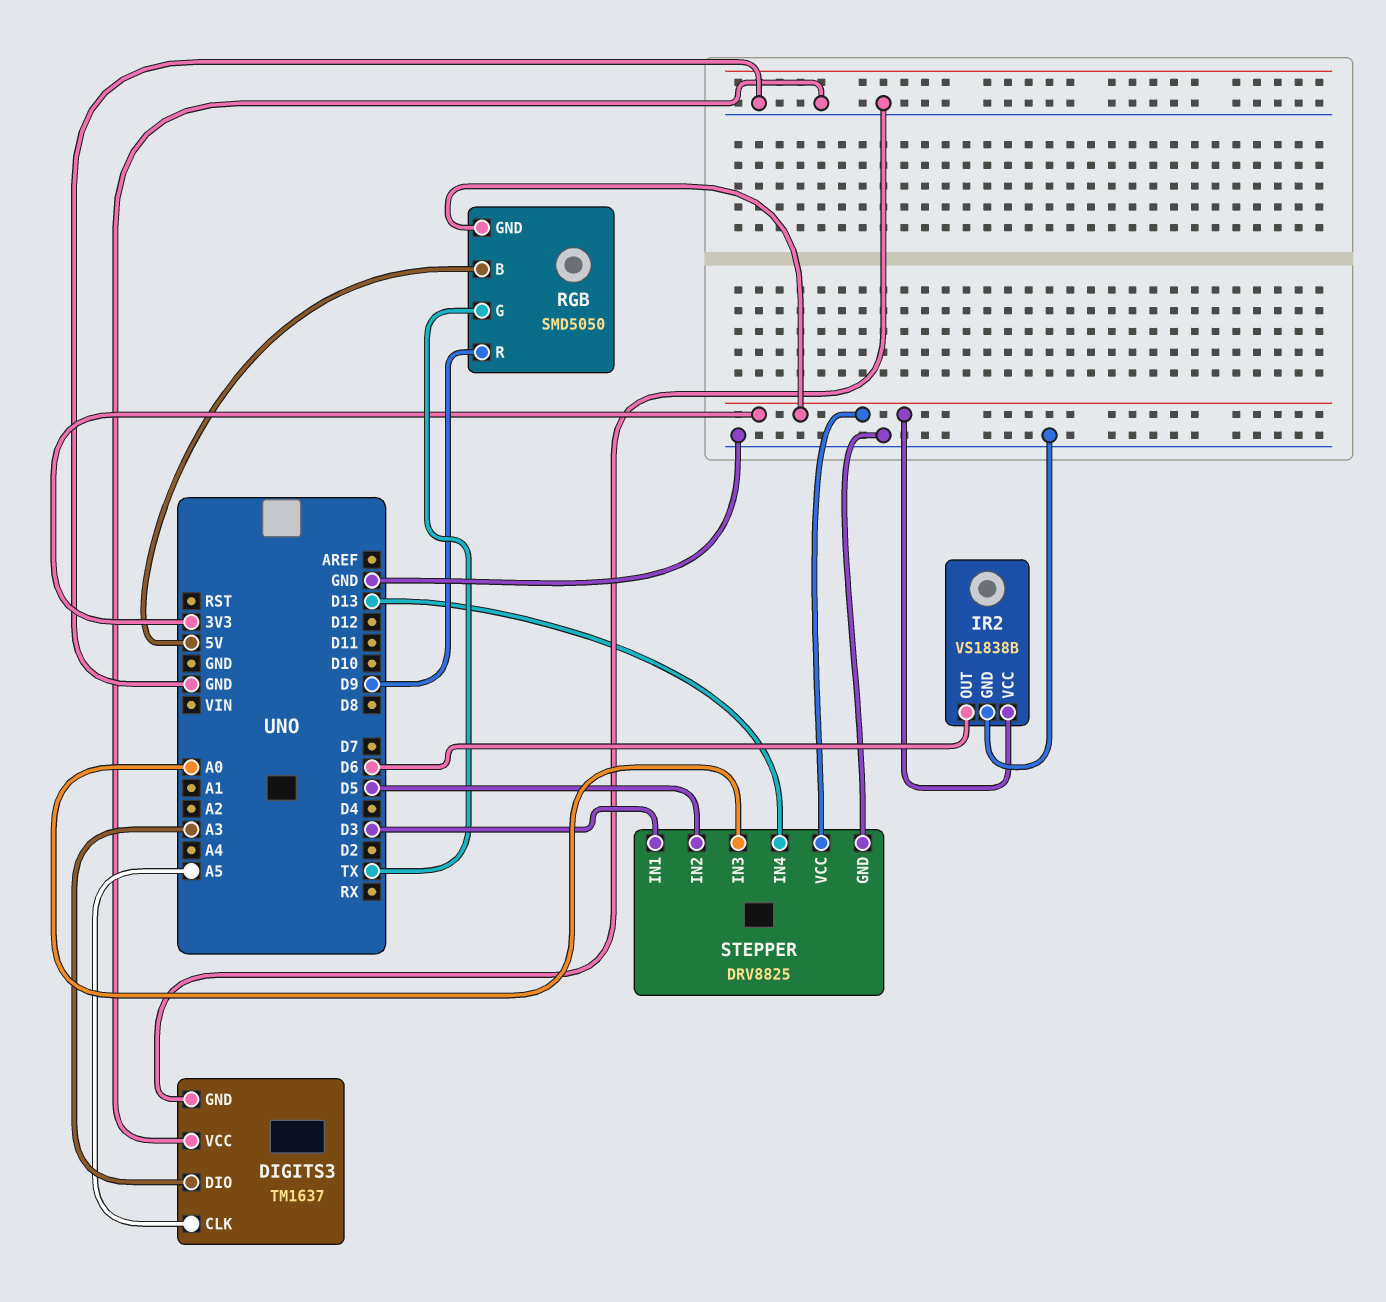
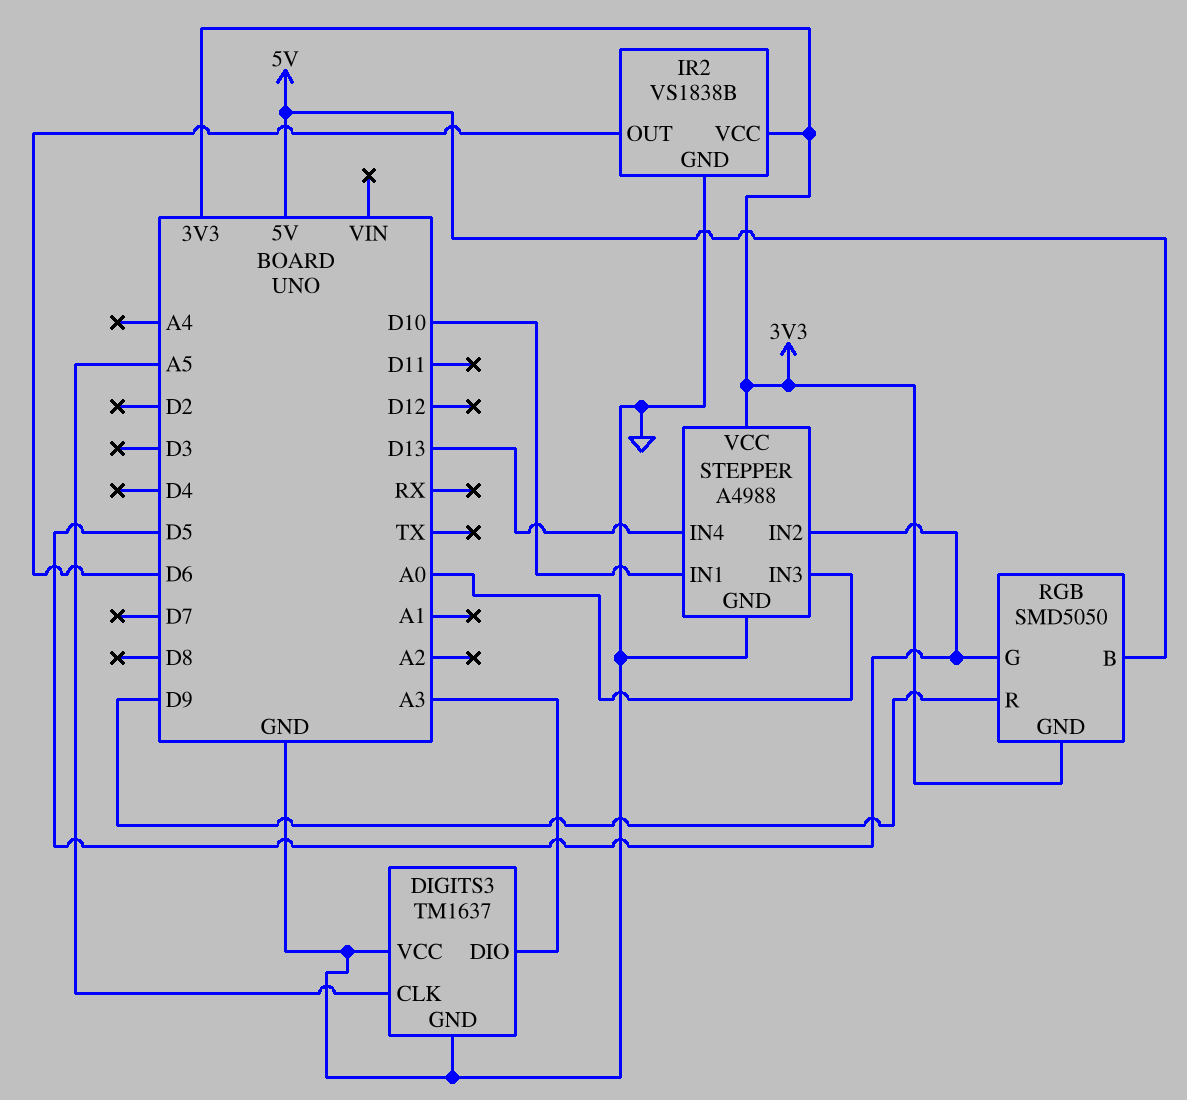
RGB pin G: TX -> D5
STEPPER: DRV8825 -> A4988
STEPPER pin IN1: D3 -> D10

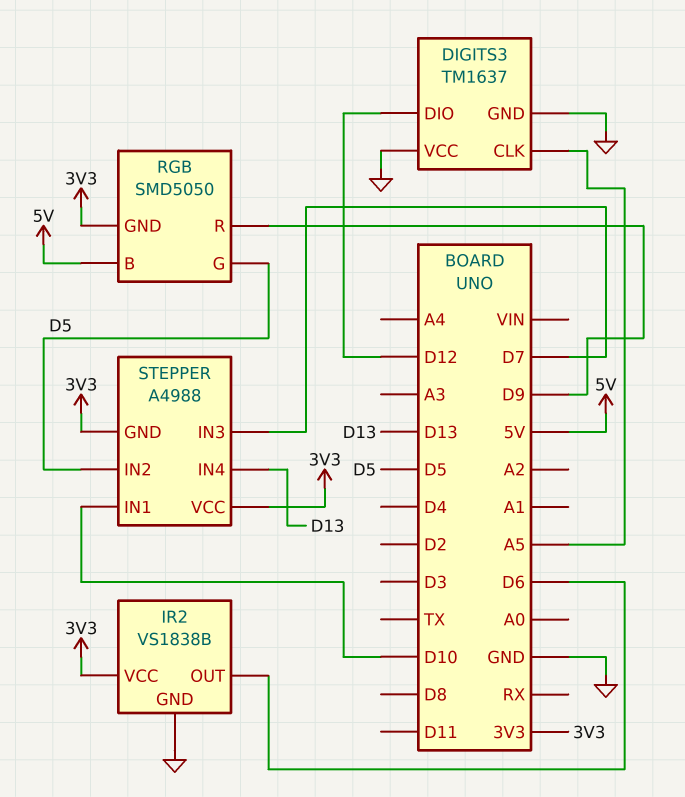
DIGITS3 pin DIO: A3 -> D12
STEPPER pin GND: GND -> 3V3
STEPPER pin IN3: A0 -> D7

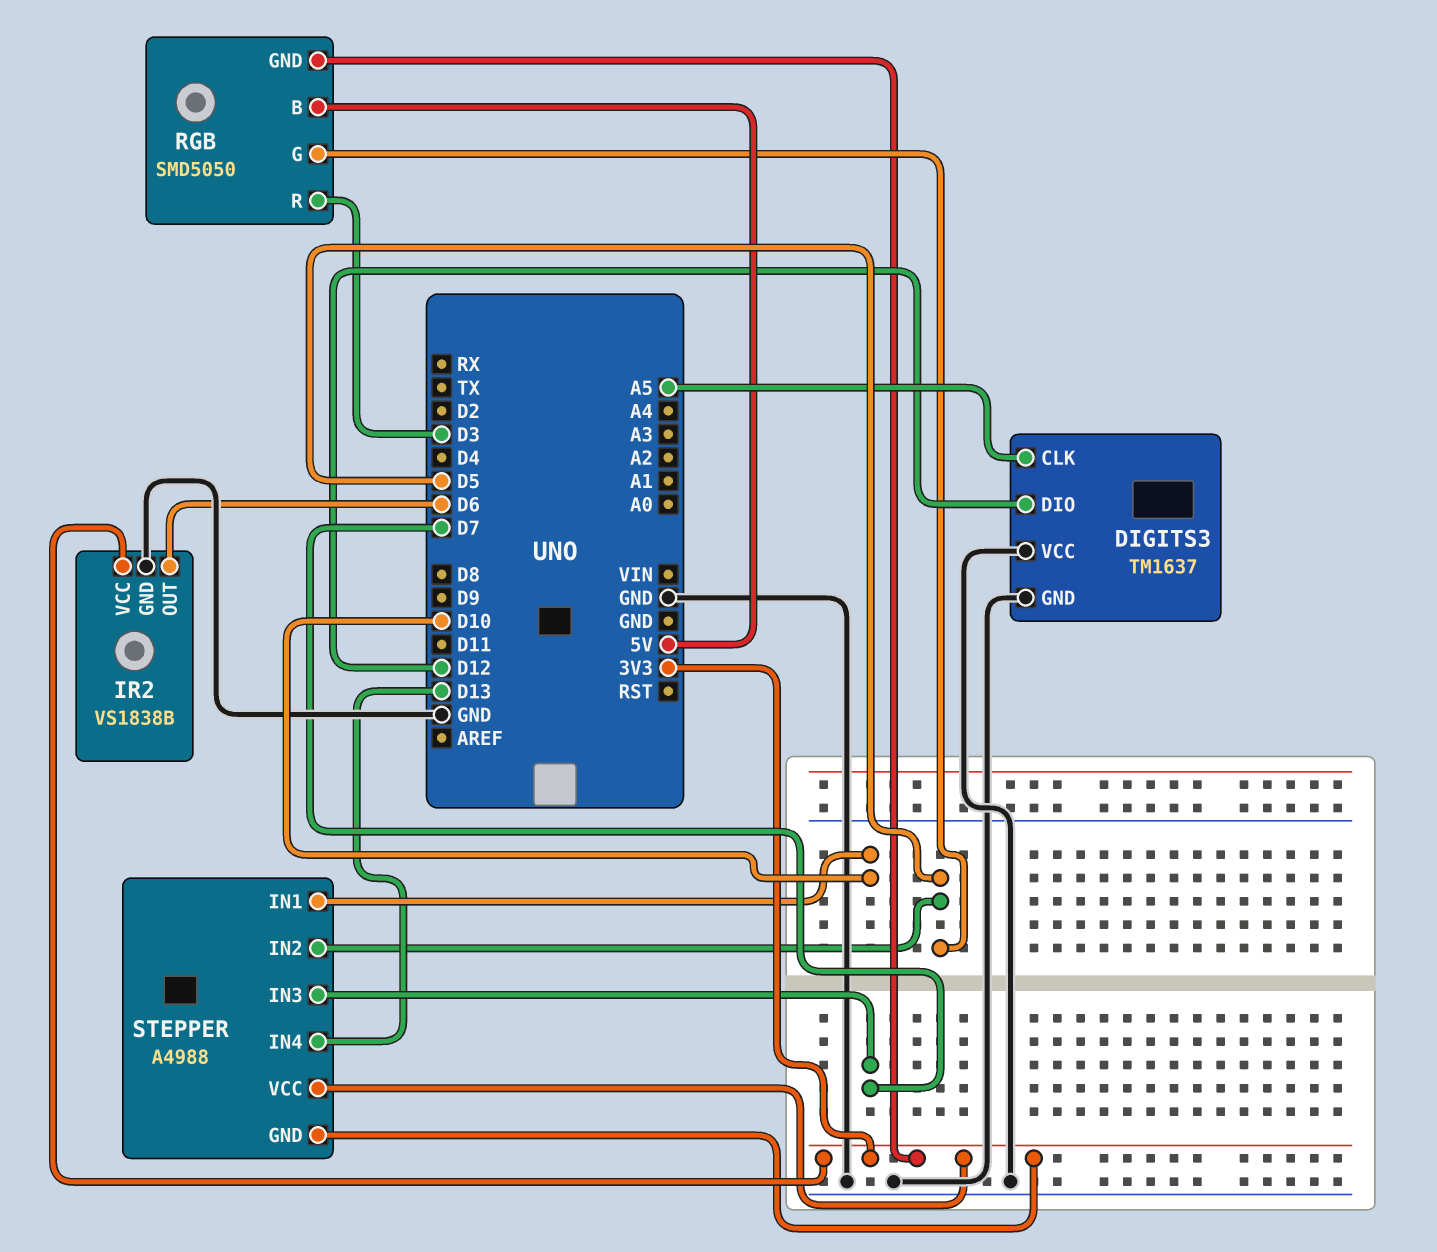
RGB pin R: D9 -> D3

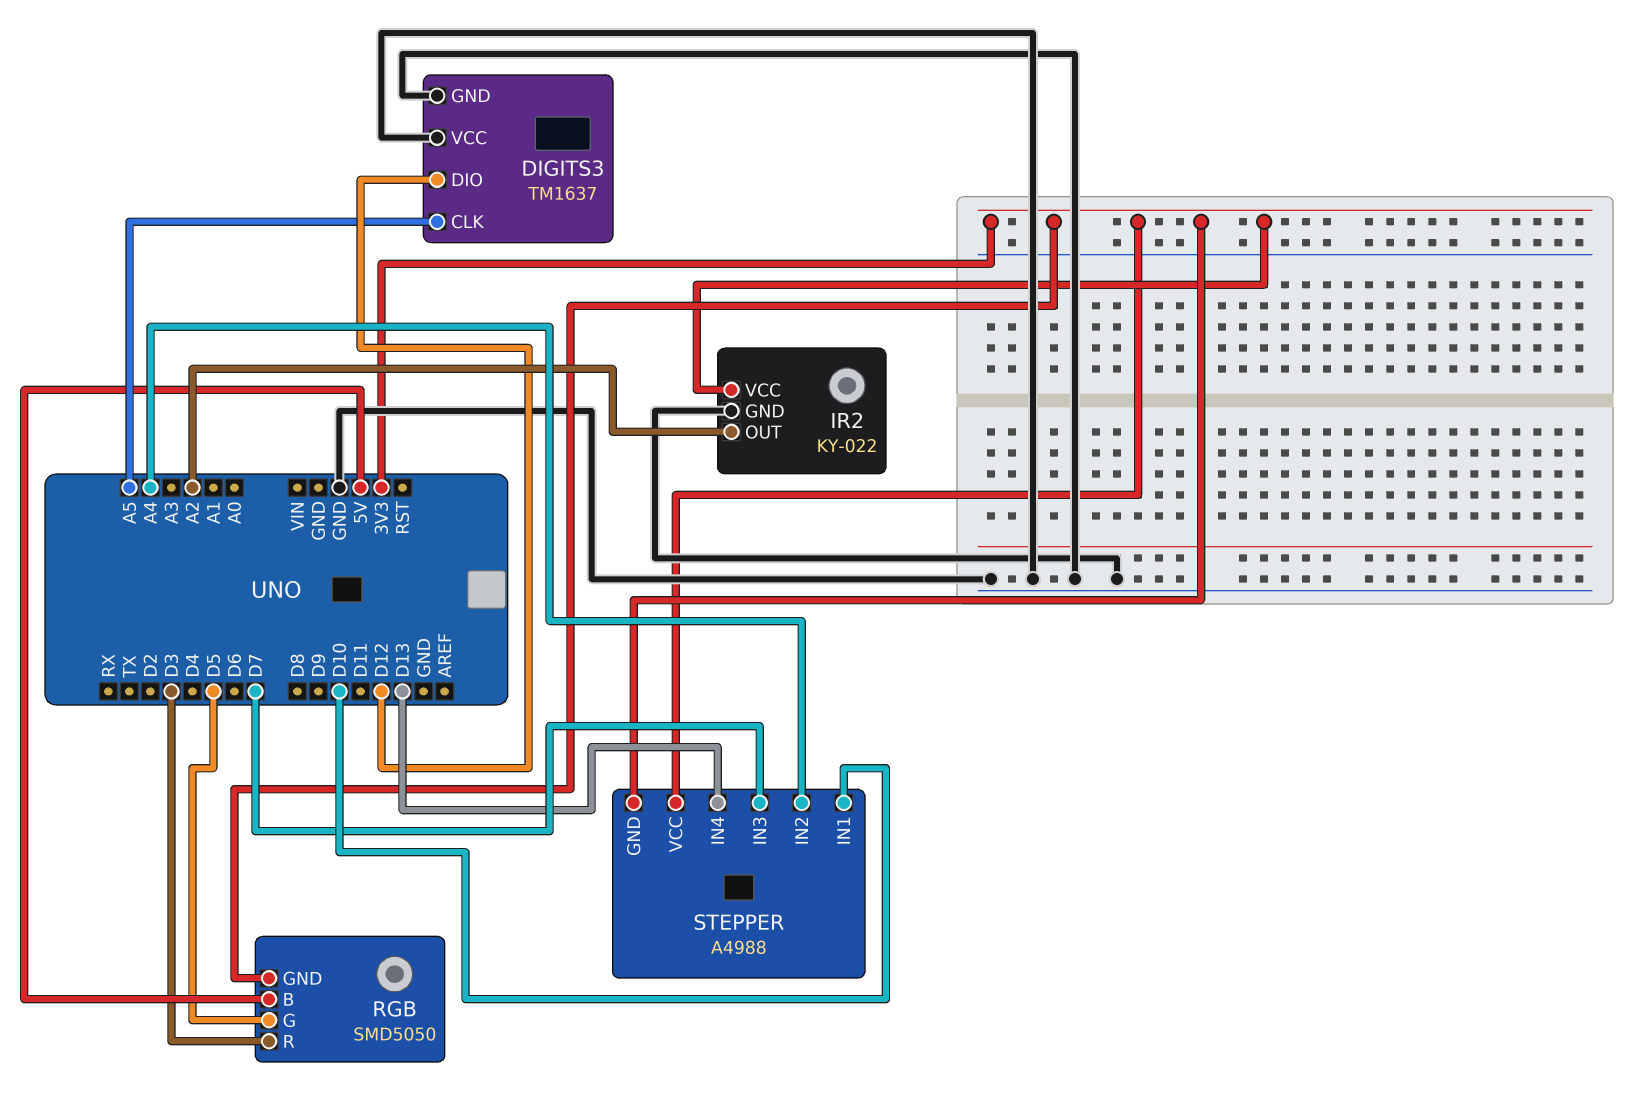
IR2: VS1838B -> KY-022
IR2 pin OUT: D6 -> A2
STEPPER pin IN2: D5 -> A4

